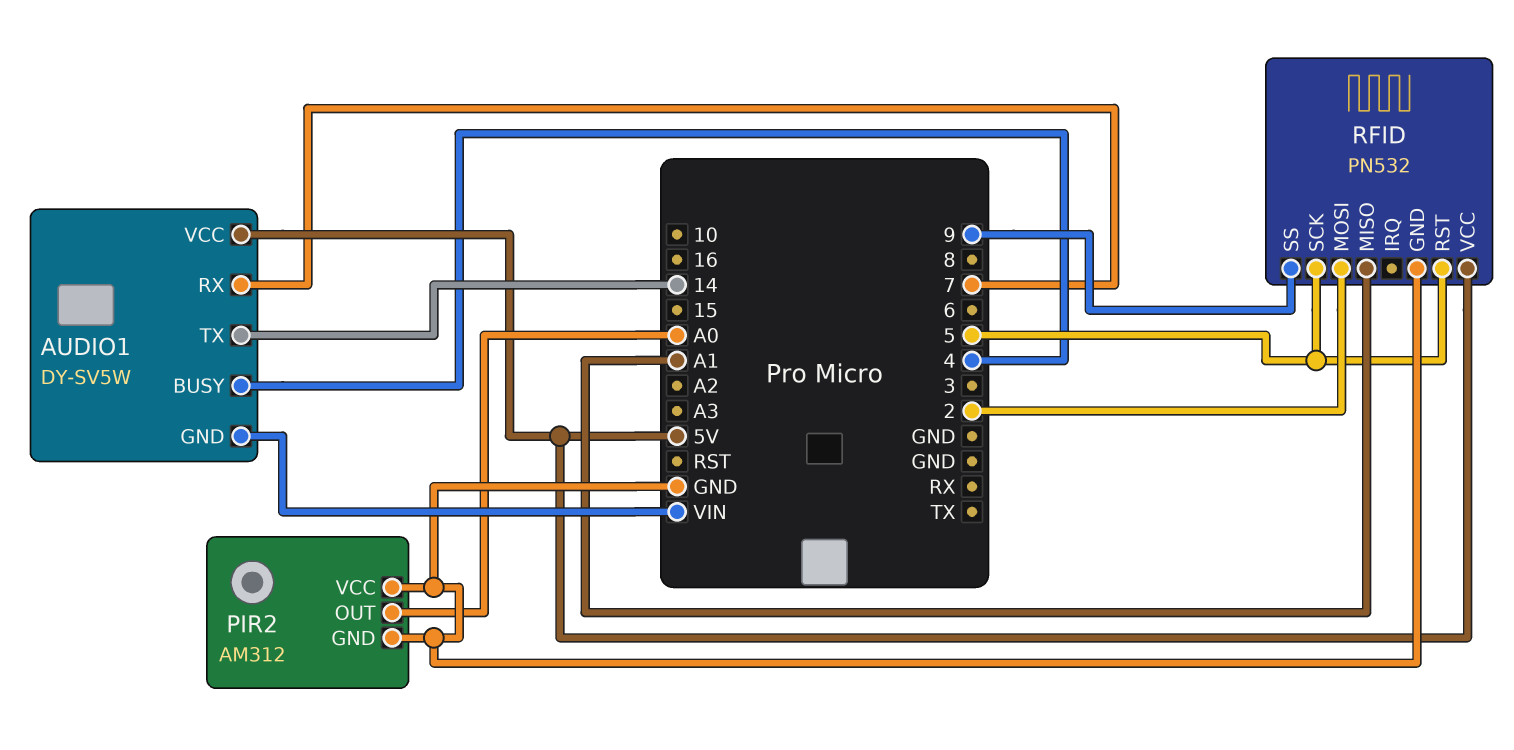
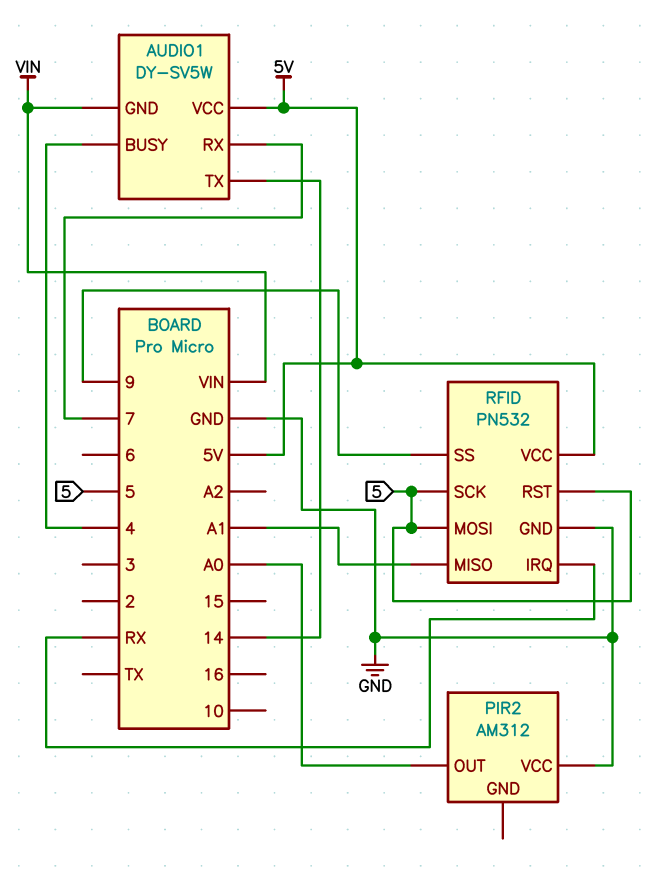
PIR2 pin GND: GND -> none
RFID pin IRQ: none -> RX
RFID pin MOSI: 2 -> 5

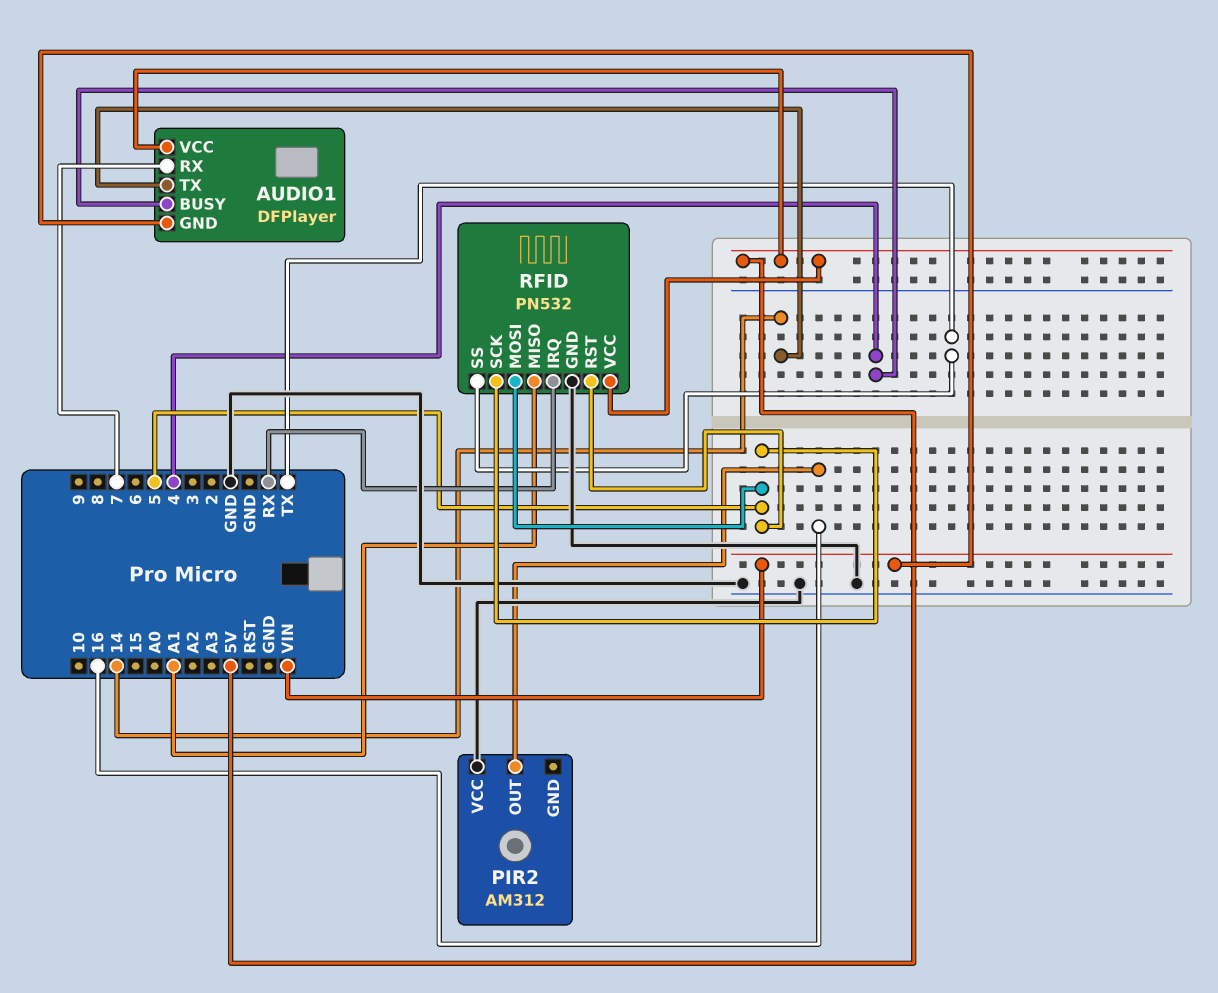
AUDIO1: DY-SV5W -> DFPlayer
PIR2 pin OUT: A0 -> 16
RFID pin SS: 9 -> TX

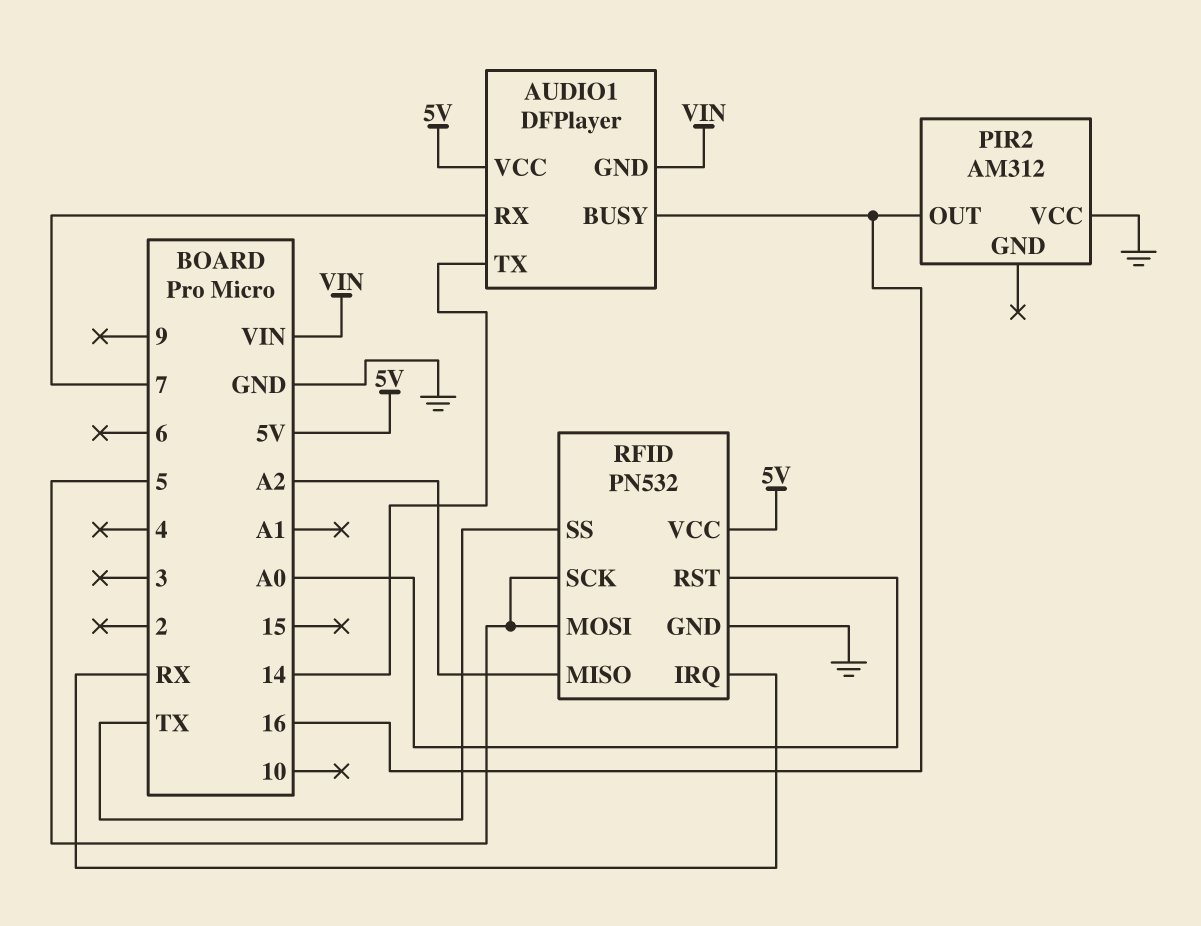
AUDIO1 pin BUSY: 4 -> 16
RFID pin MISO: A1 -> A2
RFID pin RST: 5 -> A0

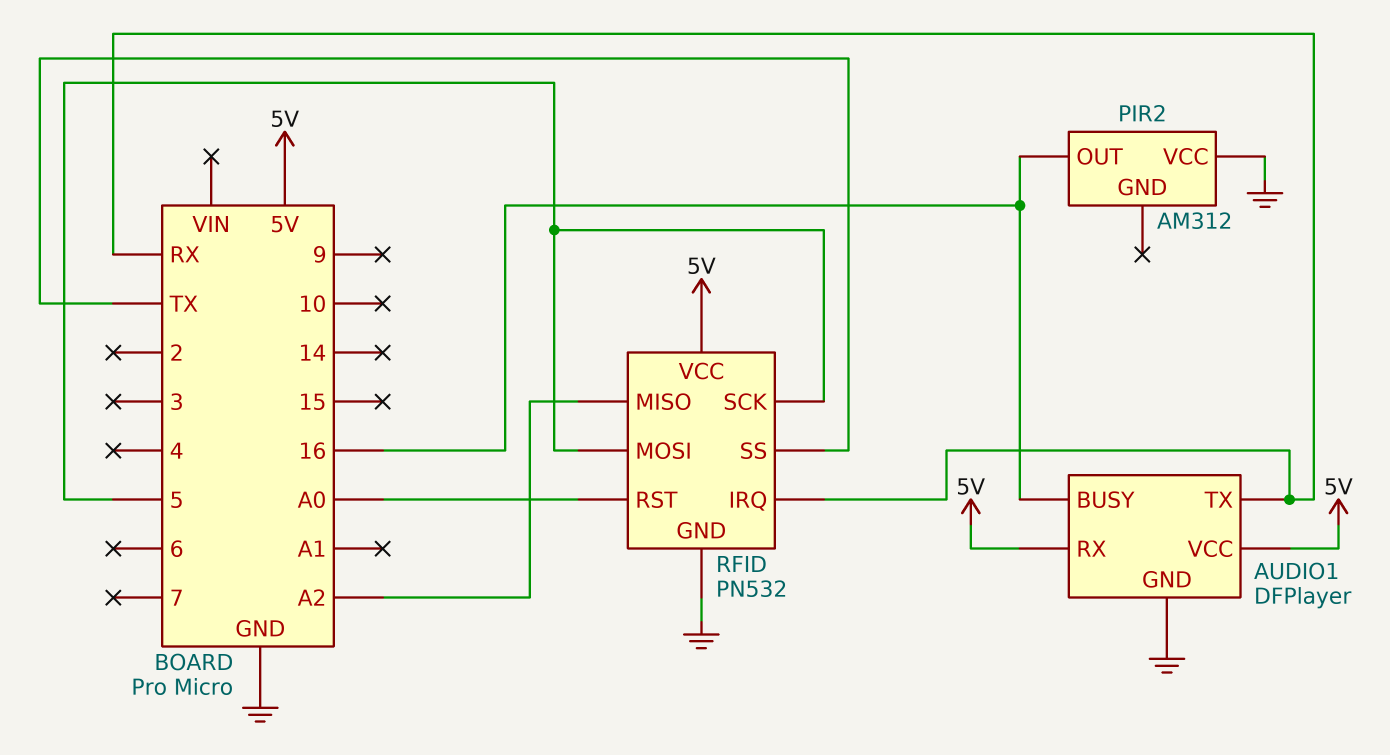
AUDIO1 pin GND: VIN -> GND
AUDIO1 pin RX: 7 -> 5V
AUDIO1 pin TX: 14 -> RX

